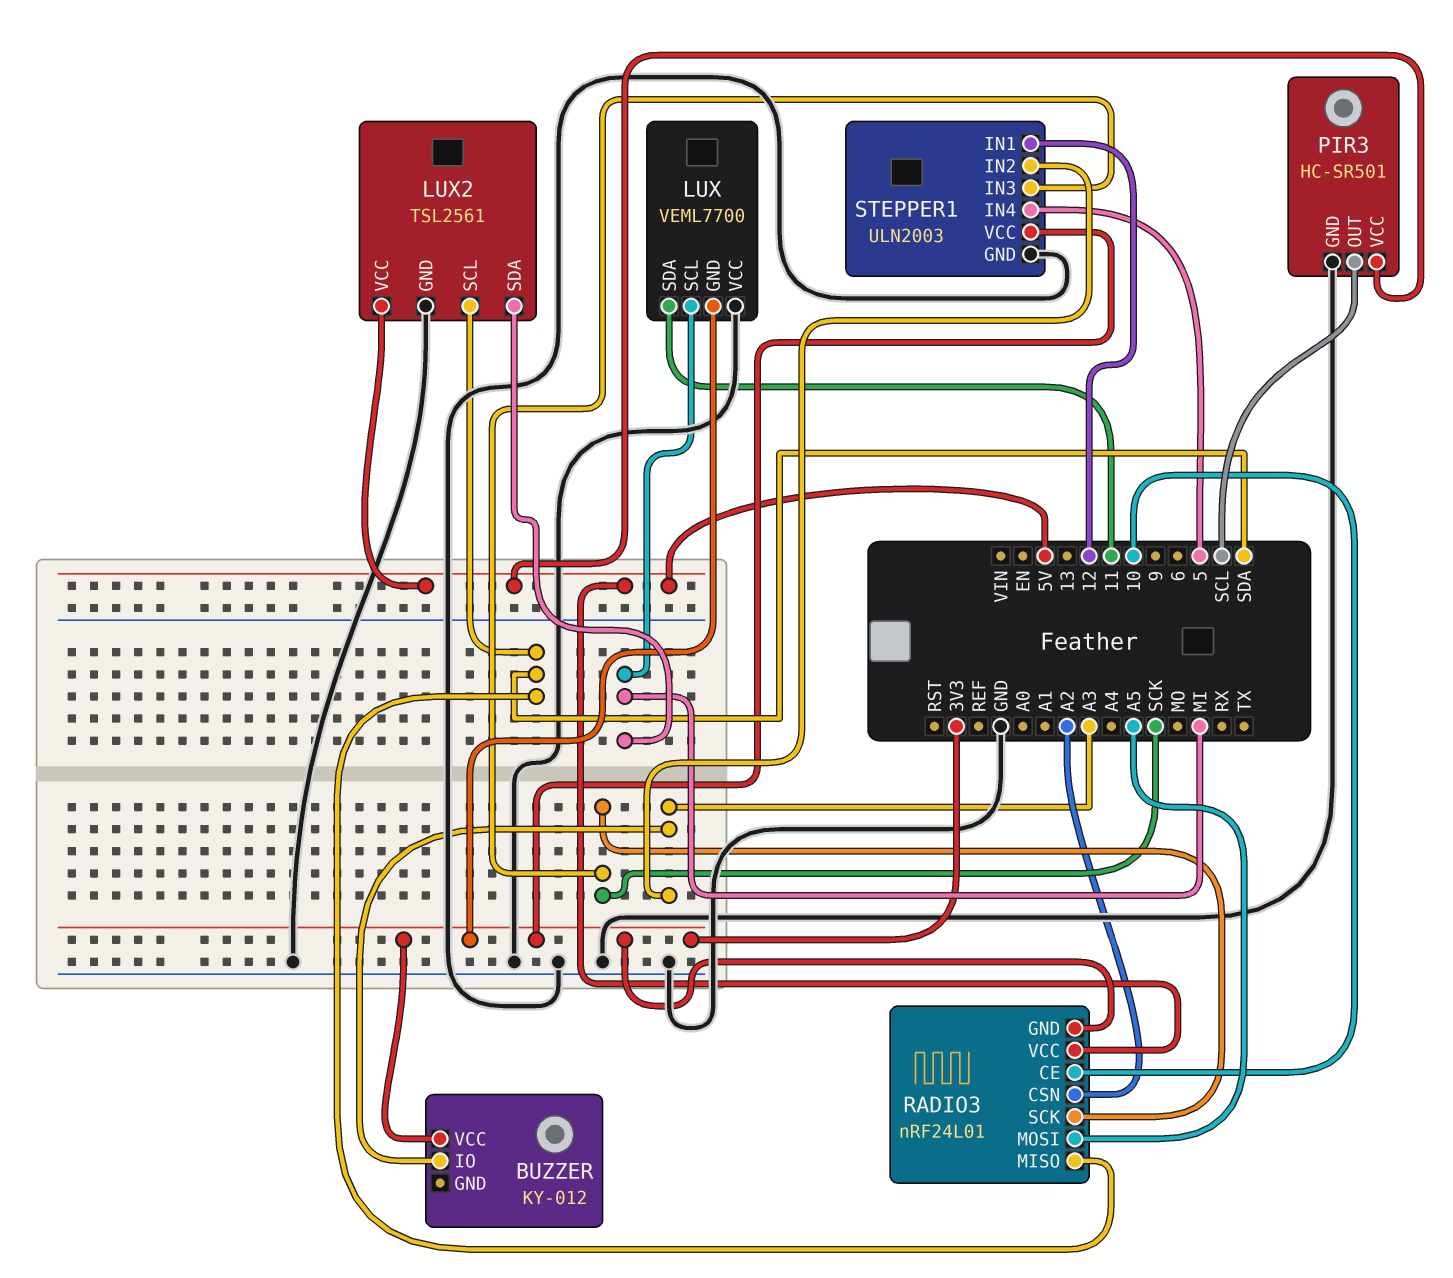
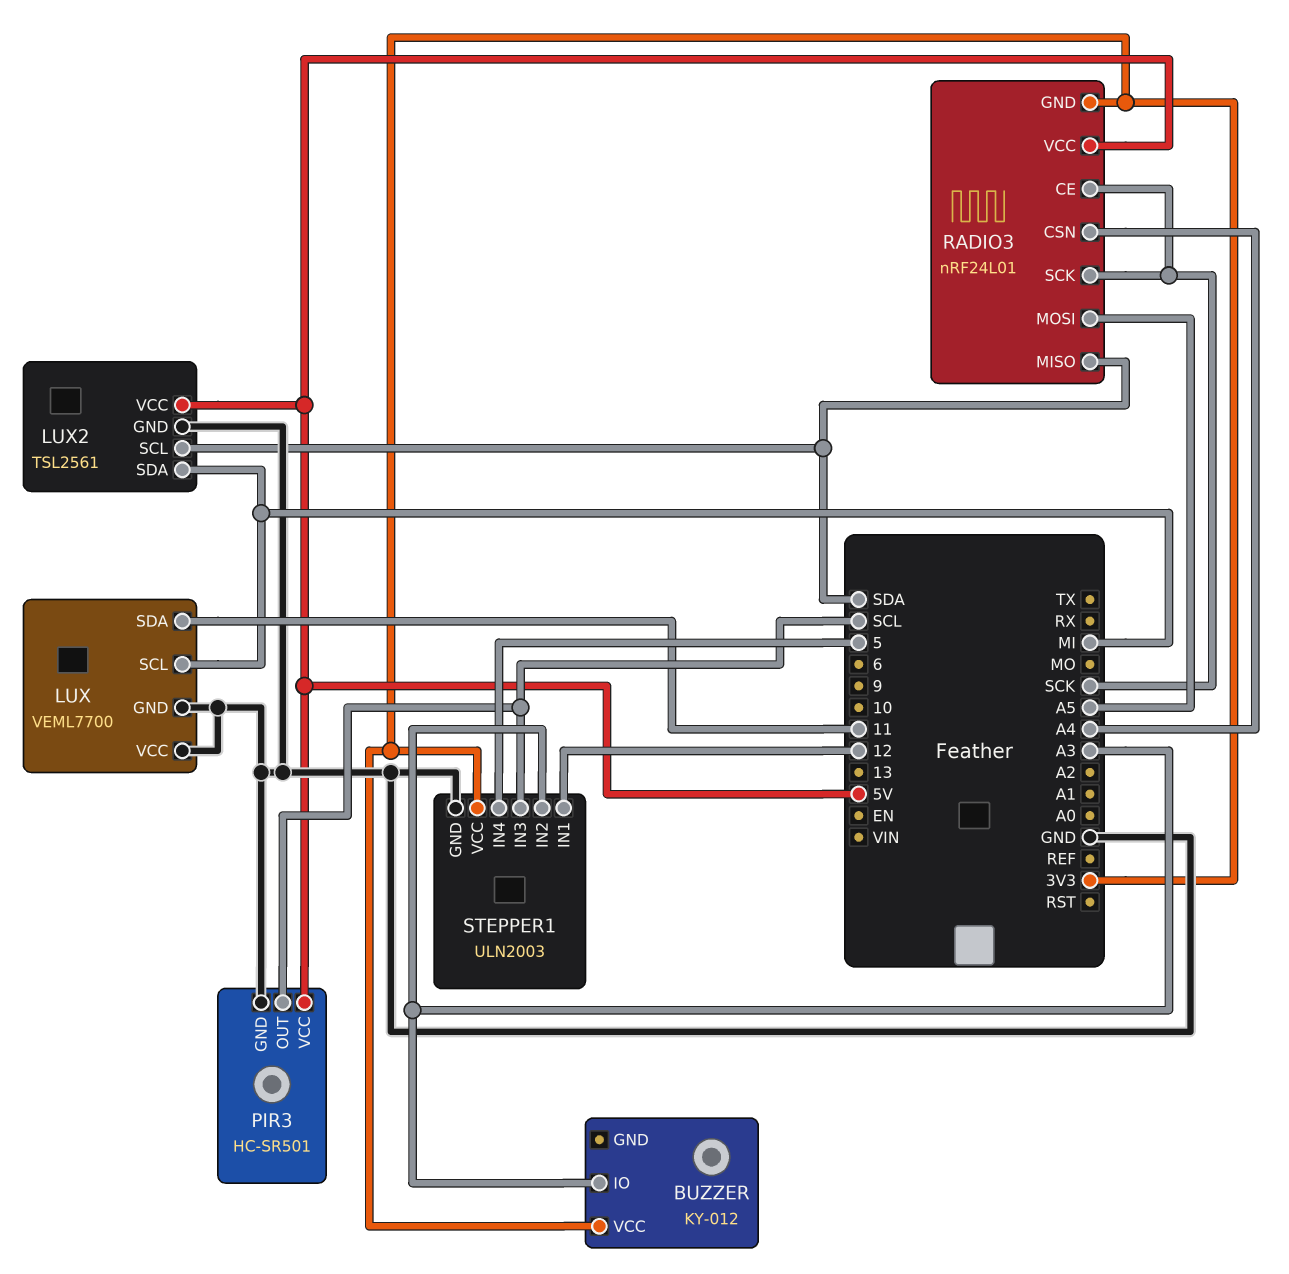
LUX pin GND: 3V3 -> GND
RADIO3 pin CE: 10 -> SCK
RADIO3 pin CSN: A2 -> A4
STEPPER1 pin IN3: SCK -> SCL

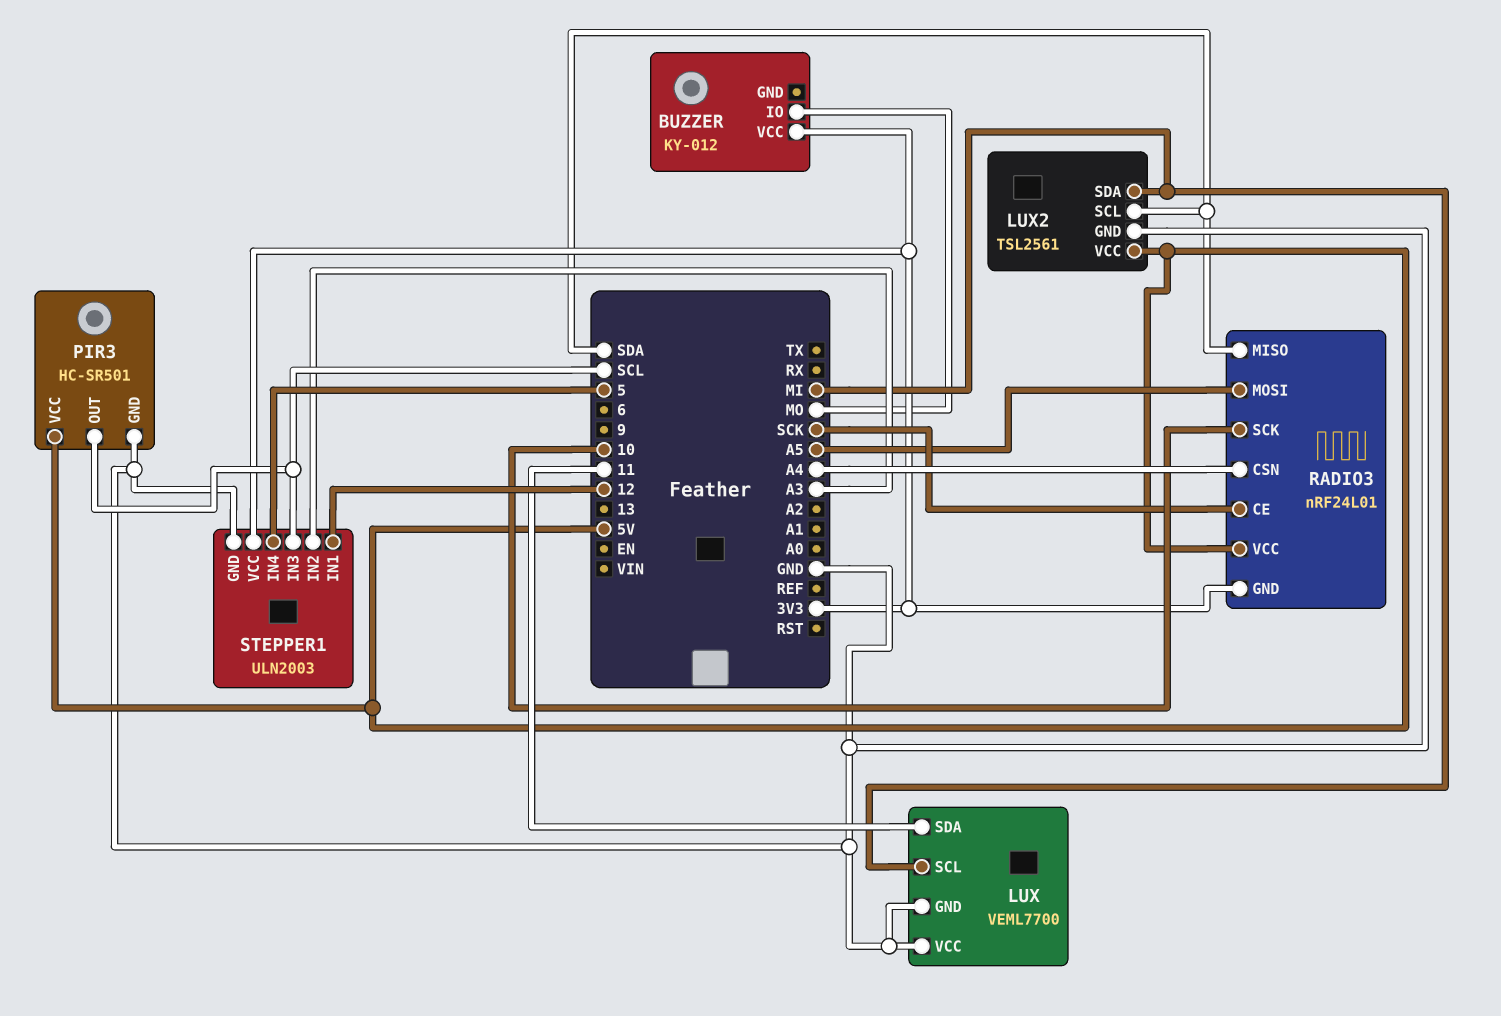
BUZZER pin IO: A3 -> MO
RADIO3 pin SCK: SCK -> 10

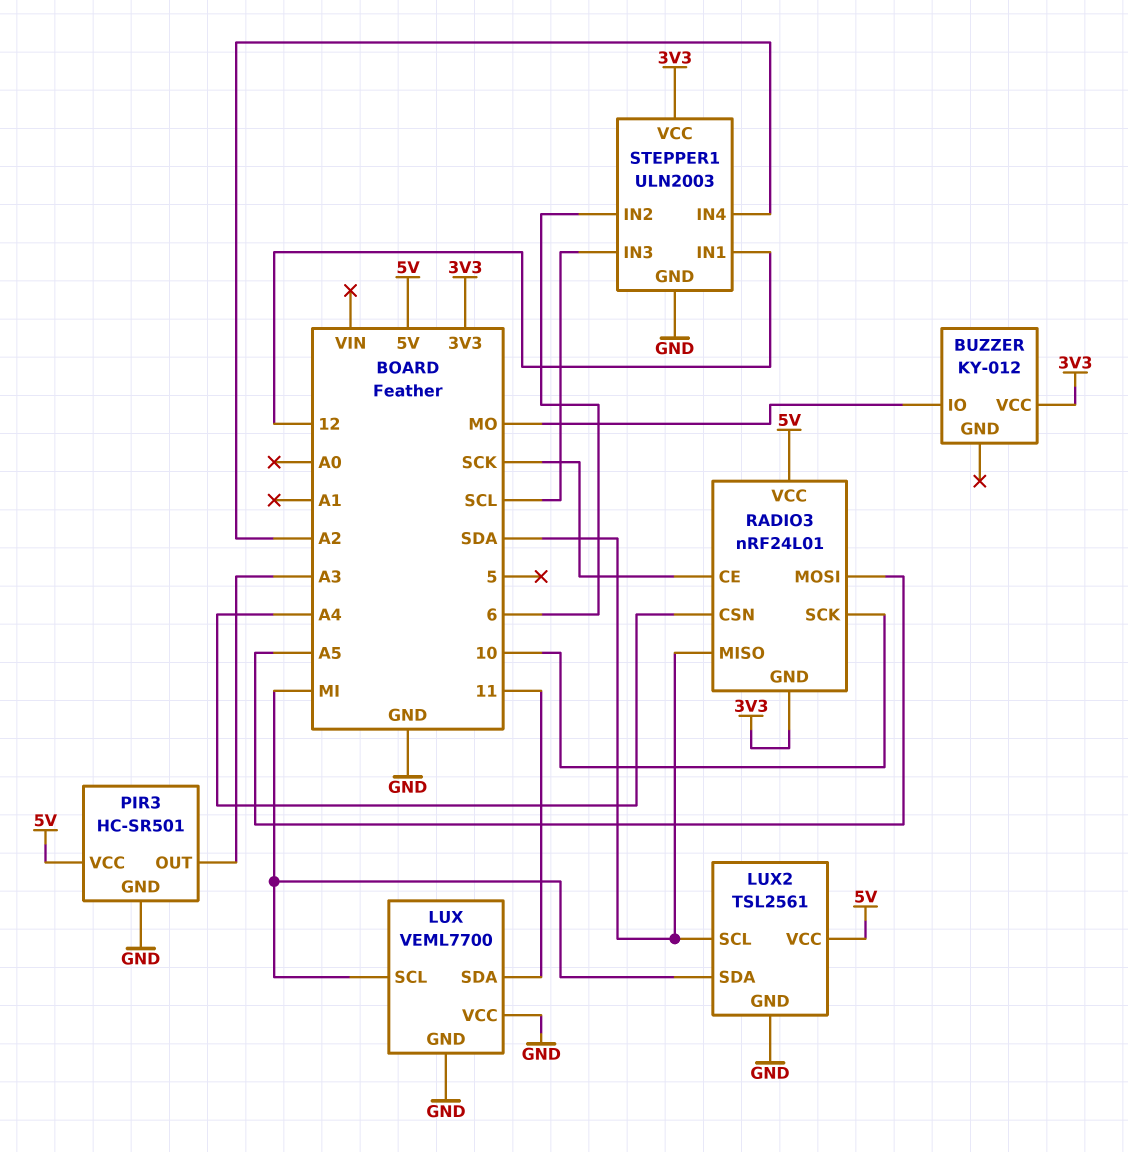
PIR3 pin OUT: SCL -> A3
STEPPER1 pin IN2: A3 -> 6
STEPPER1 pin IN4: 5 -> A2

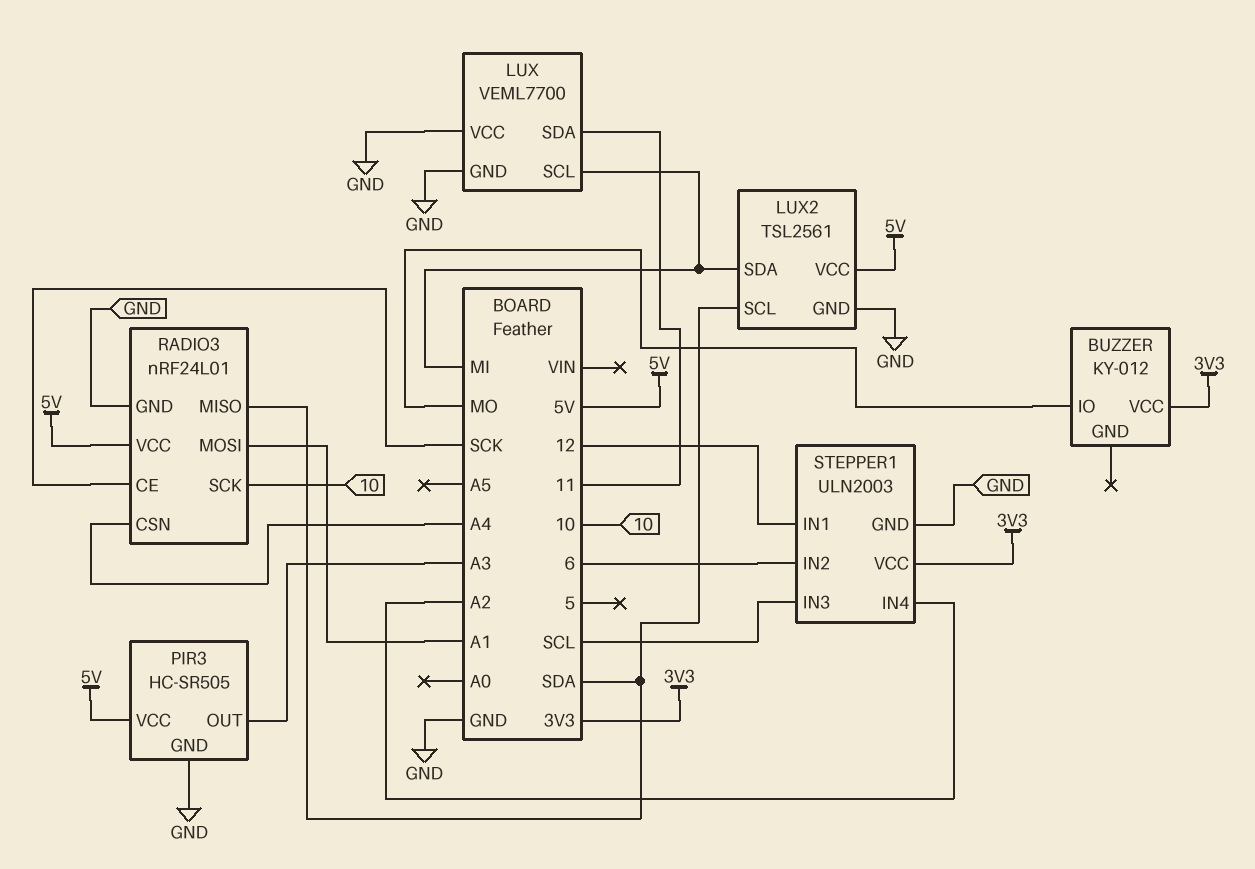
PIR3: HC-SR501 -> HC-SR505
RADIO3 pin GND: 3V3 -> GND
RADIO3 pin MOSI: A5 -> A1

